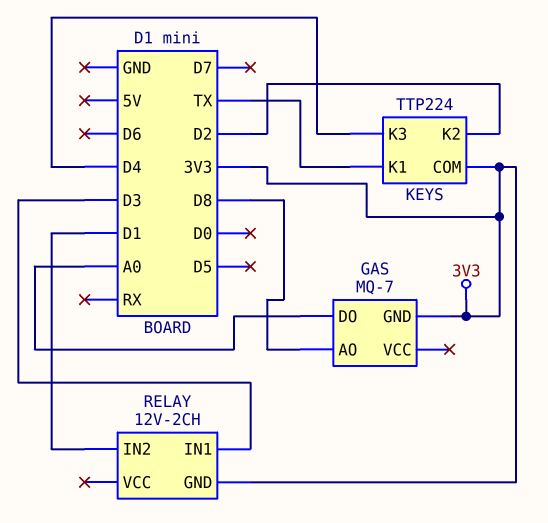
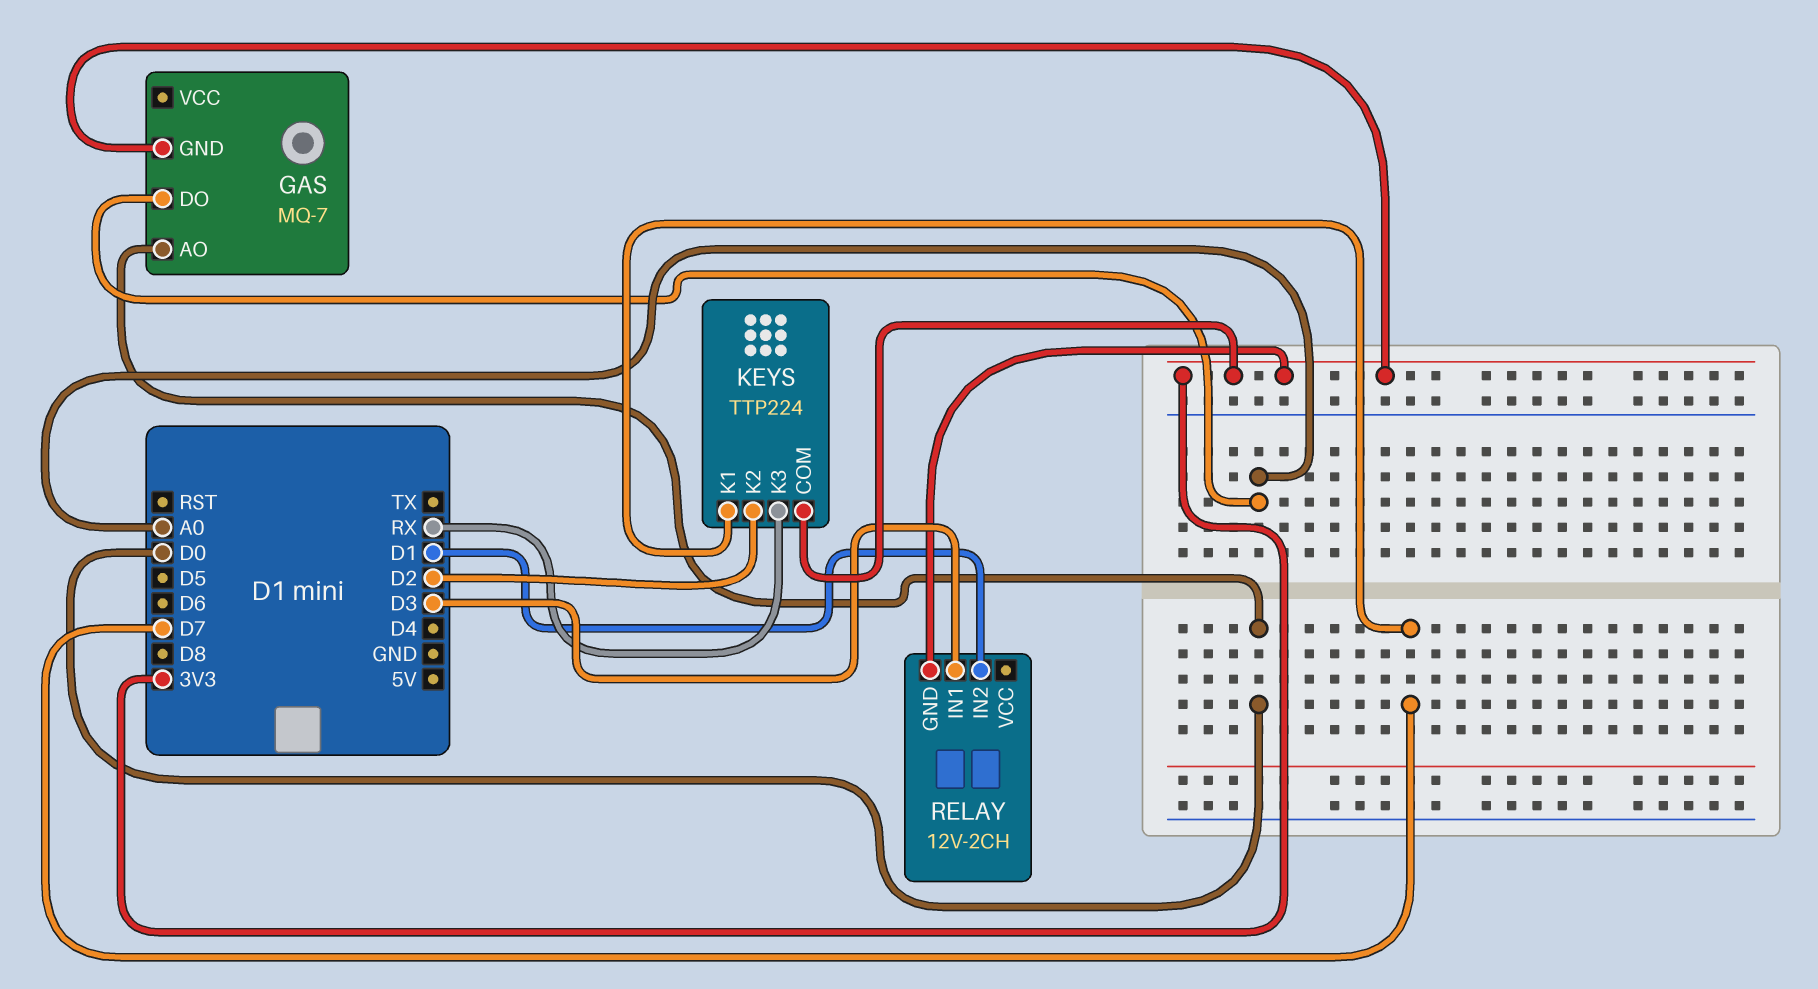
GAS pin AO: D8 -> D0
KEYS pin K1: TX -> D7
KEYS pin K3: D4 -> RX

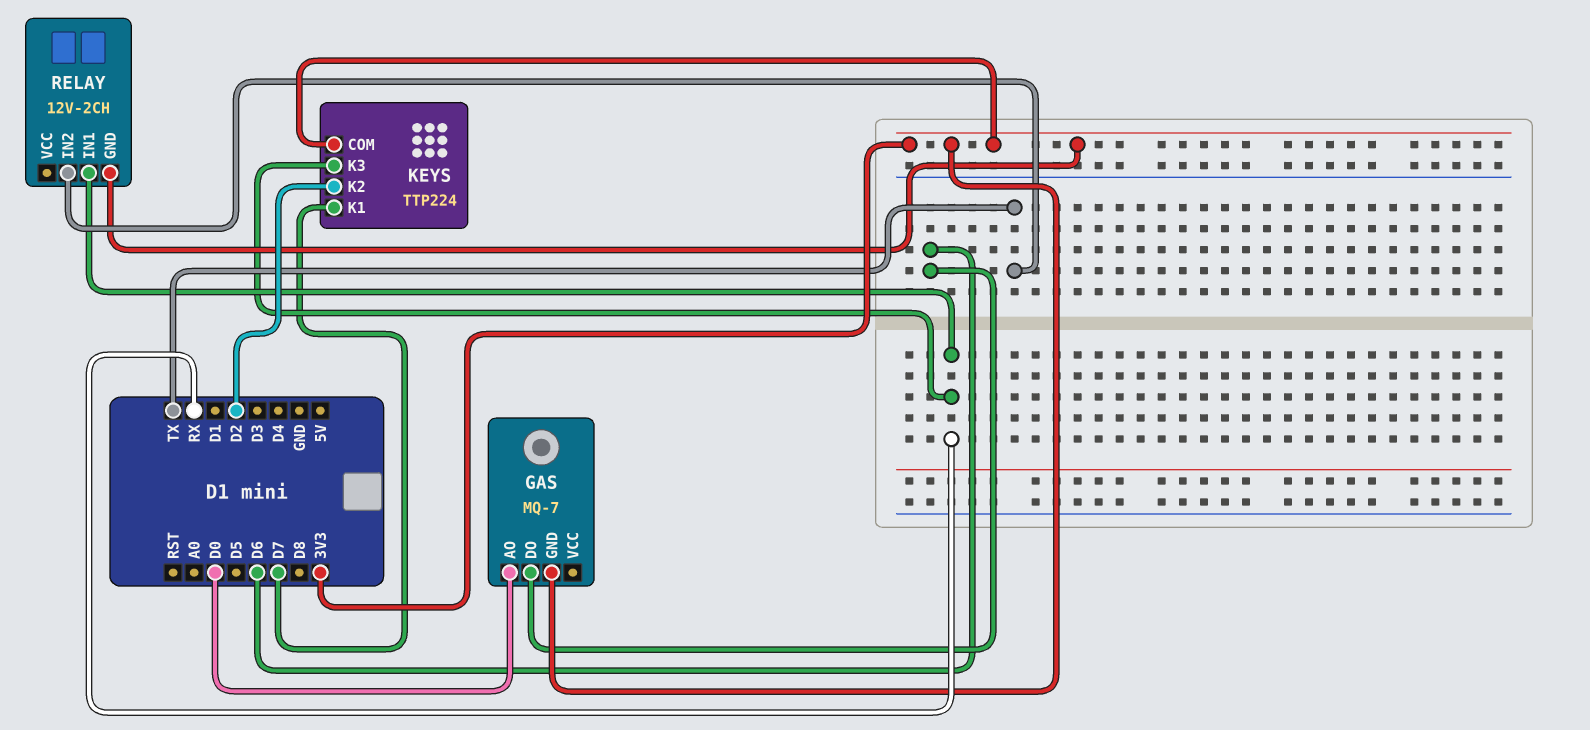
GAS pin DO: A0 -> D6
RELAY pin IN1: D3 -> RX
RELAY pin IN2: D1 -> TX

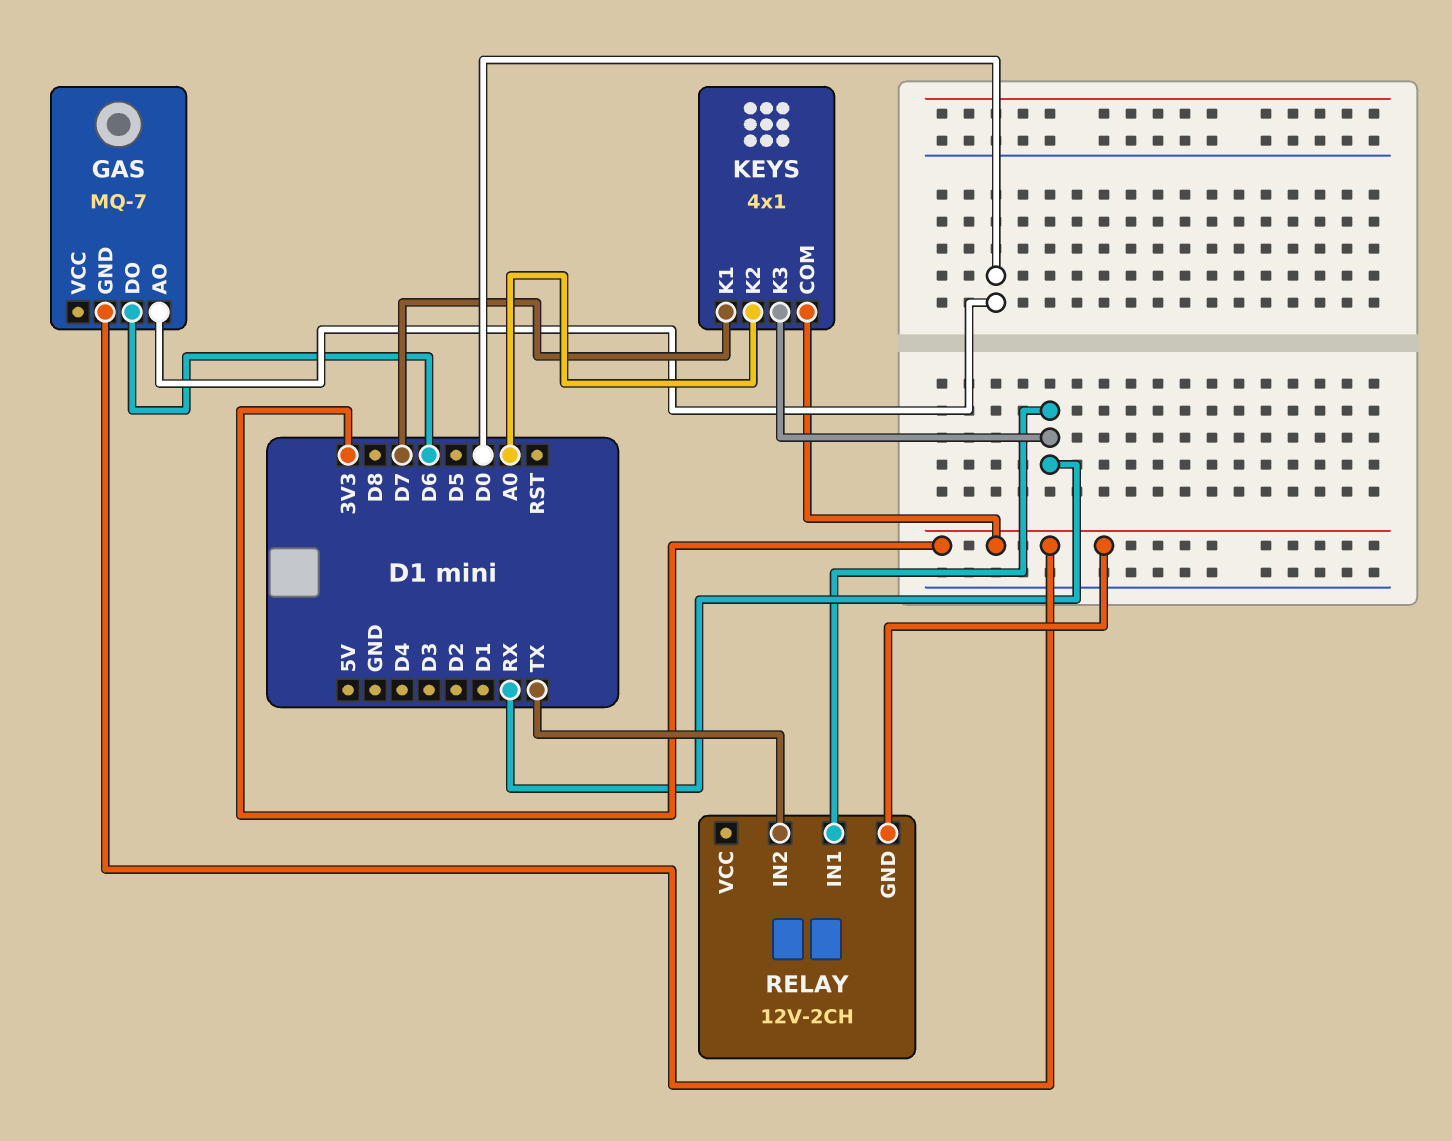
KEYS: TTP224 -> 4x1
KEYS pin K2: D2 -> A0

